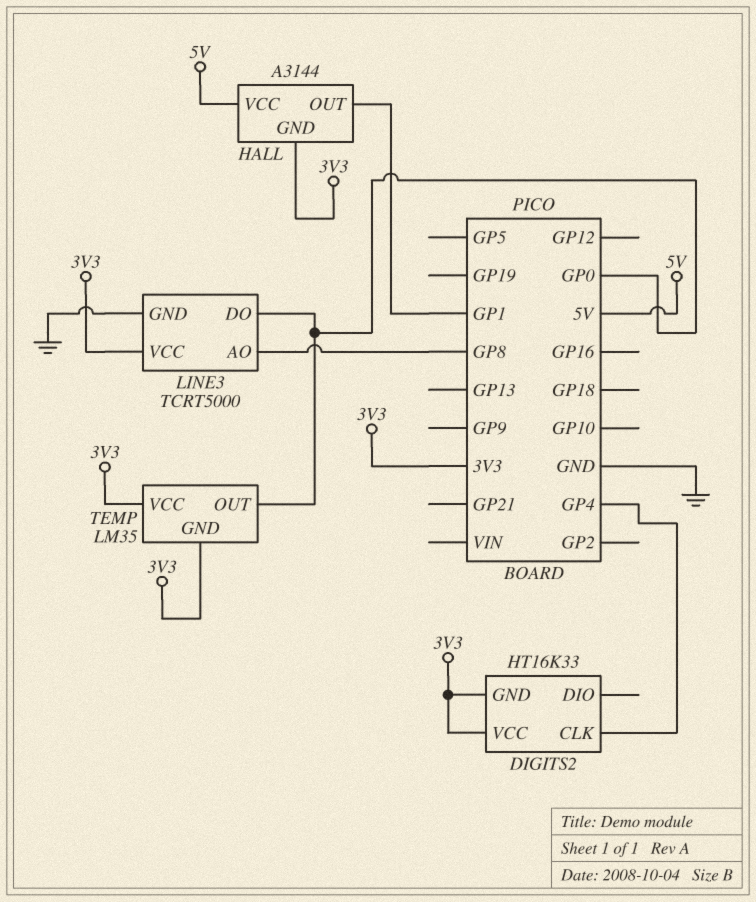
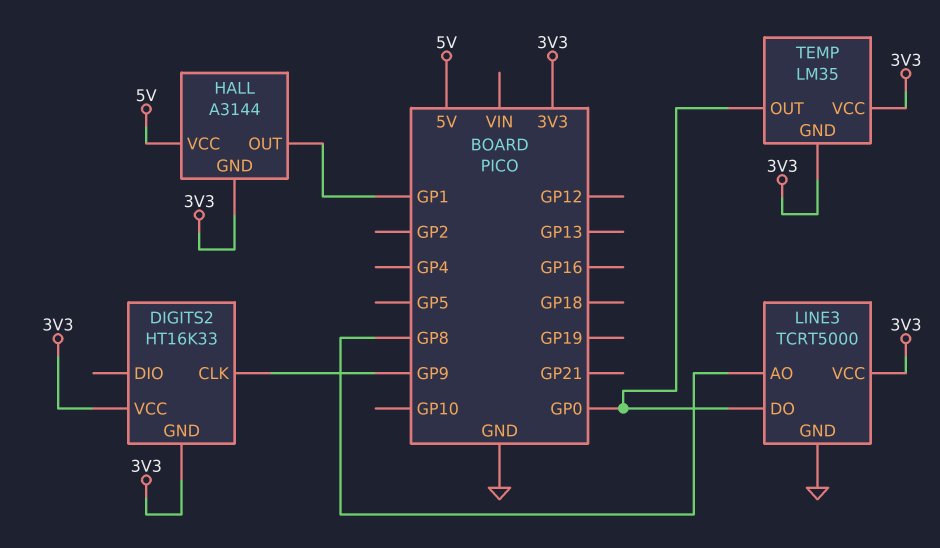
DIGITS2 pin CLK: GP4 -> GP9

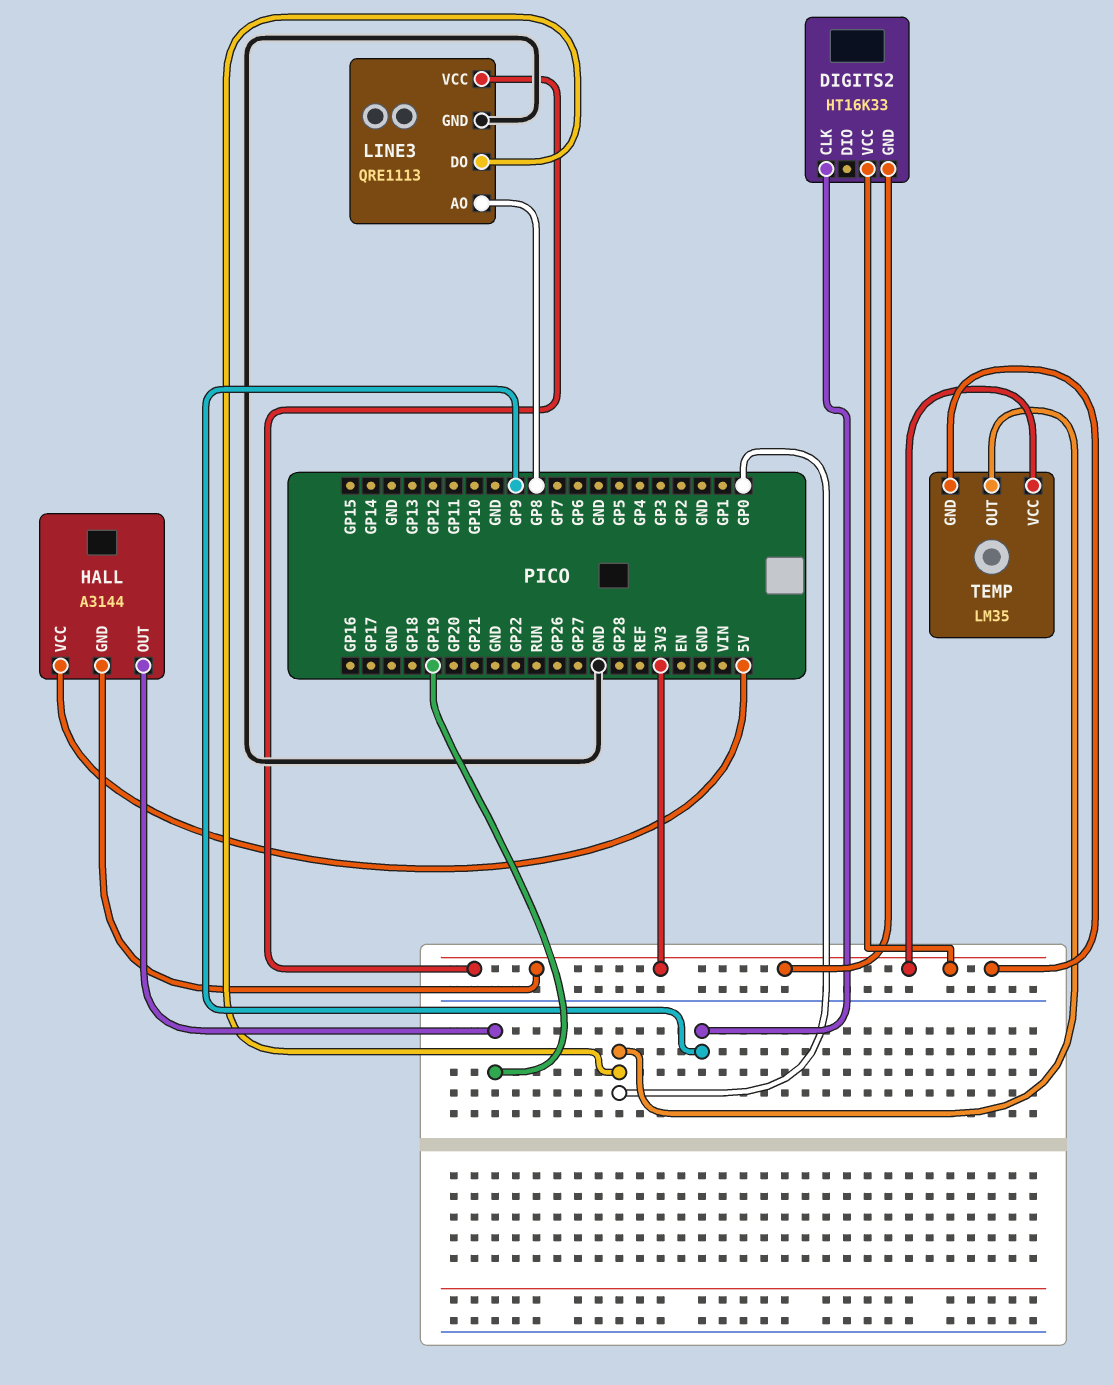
HALL pin OUT: GP1 -> GP19
LINE3: TCRT5000 -> QRE1113

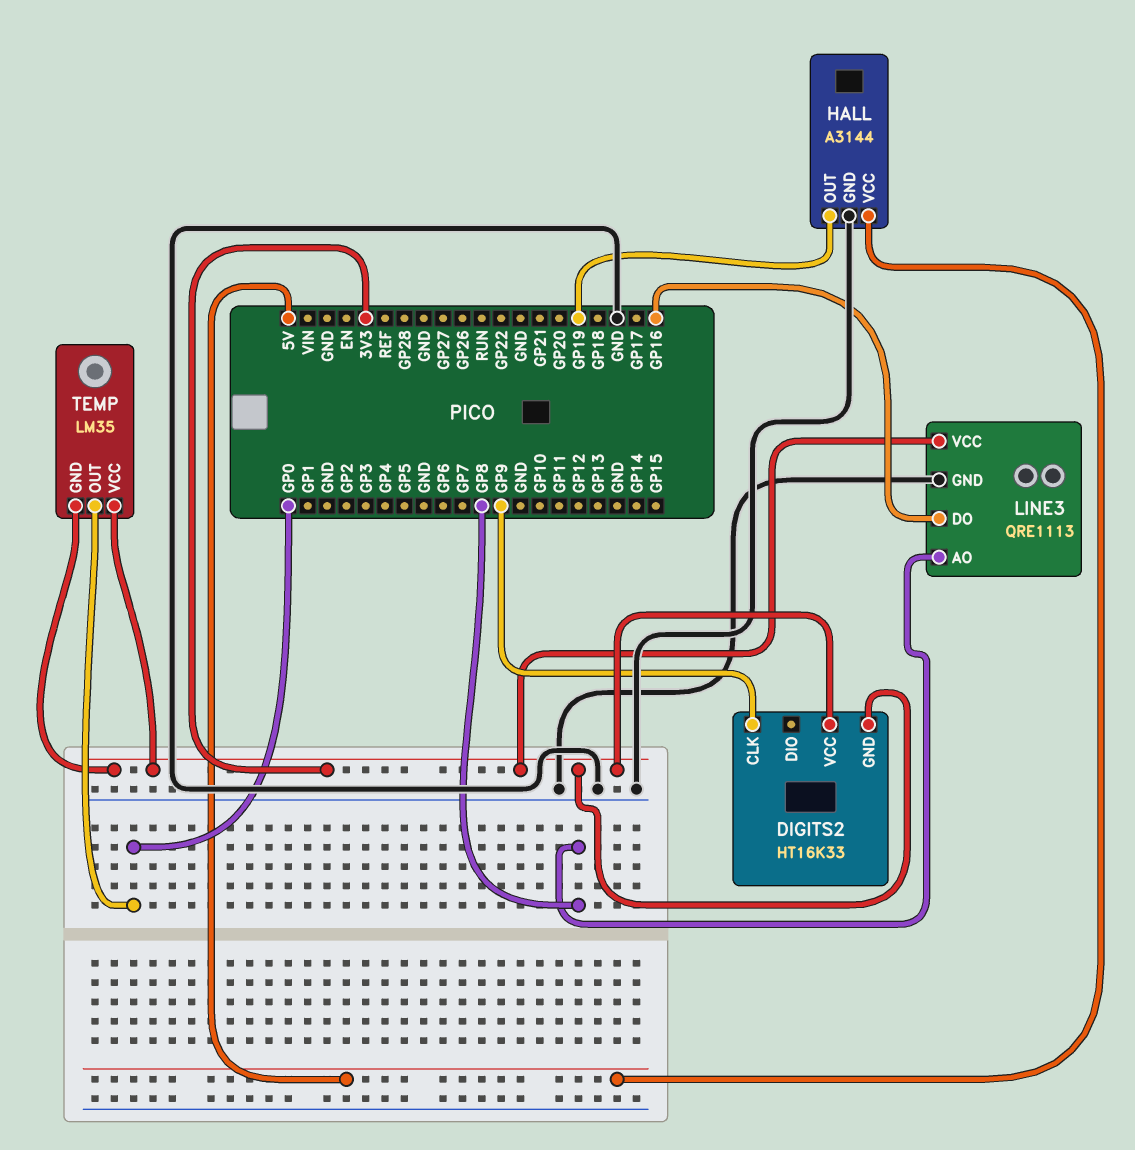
HALL pin GND: 3V3 -> GND
LINE3 pin DO: GP0 -> GP16

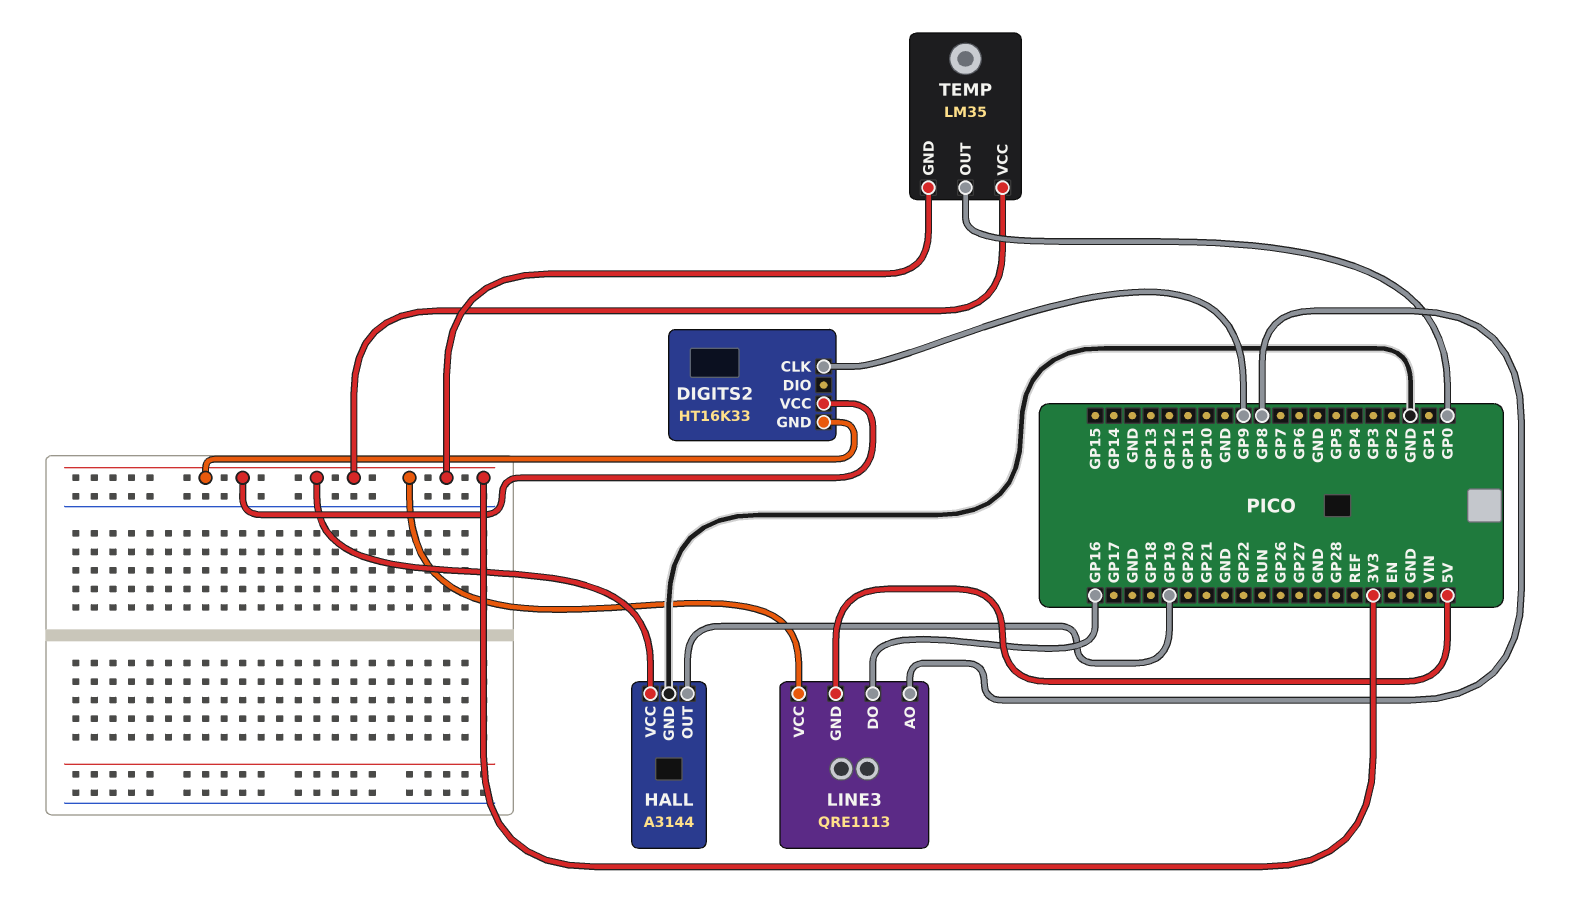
HALL pin VCC: 5V -> 3V3
LINE3 pin GND: GND -> 5V

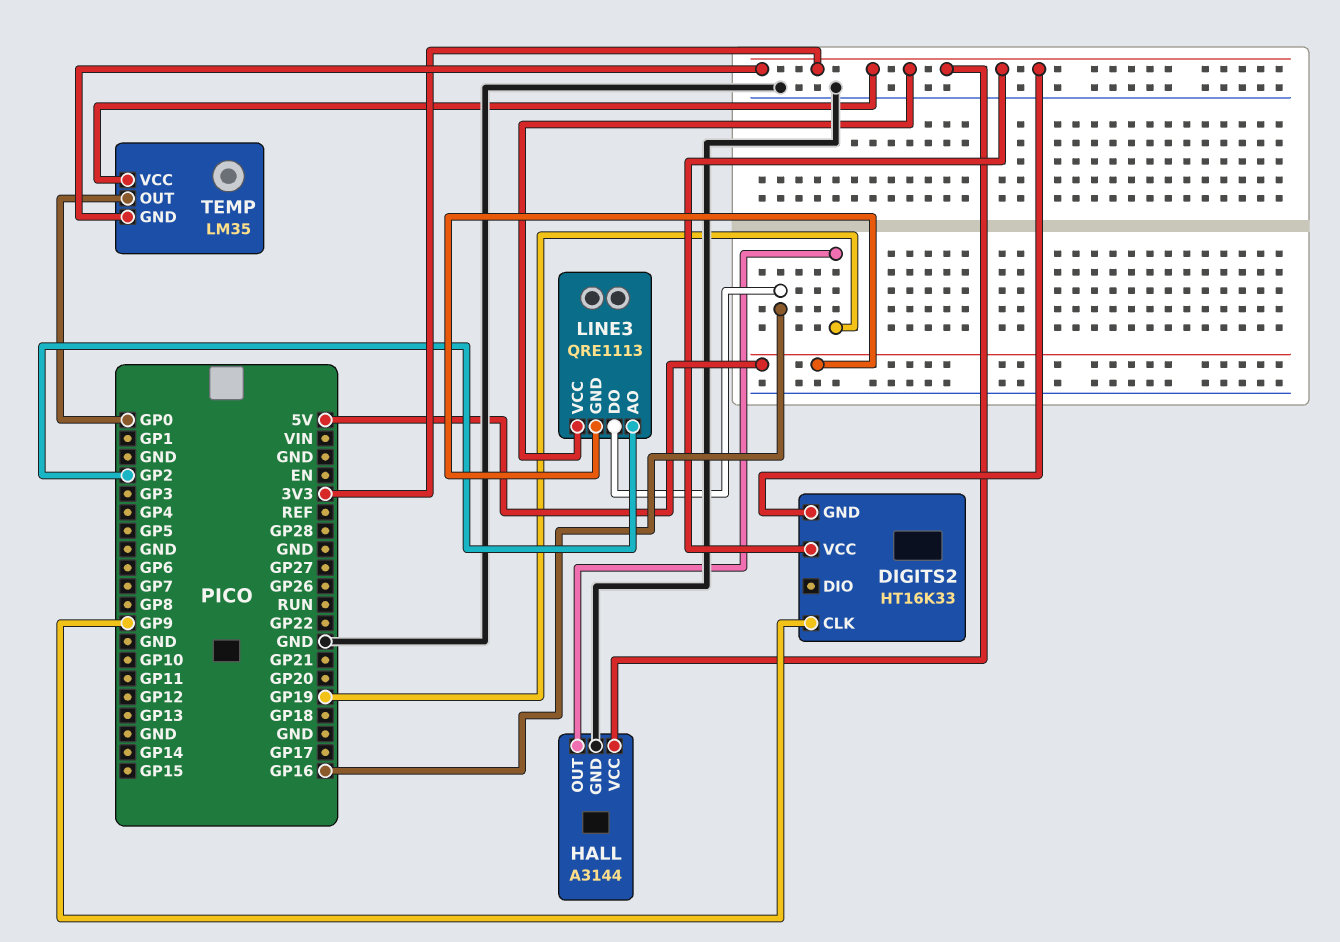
LINE3 pin AO: GP8 -> GP2

